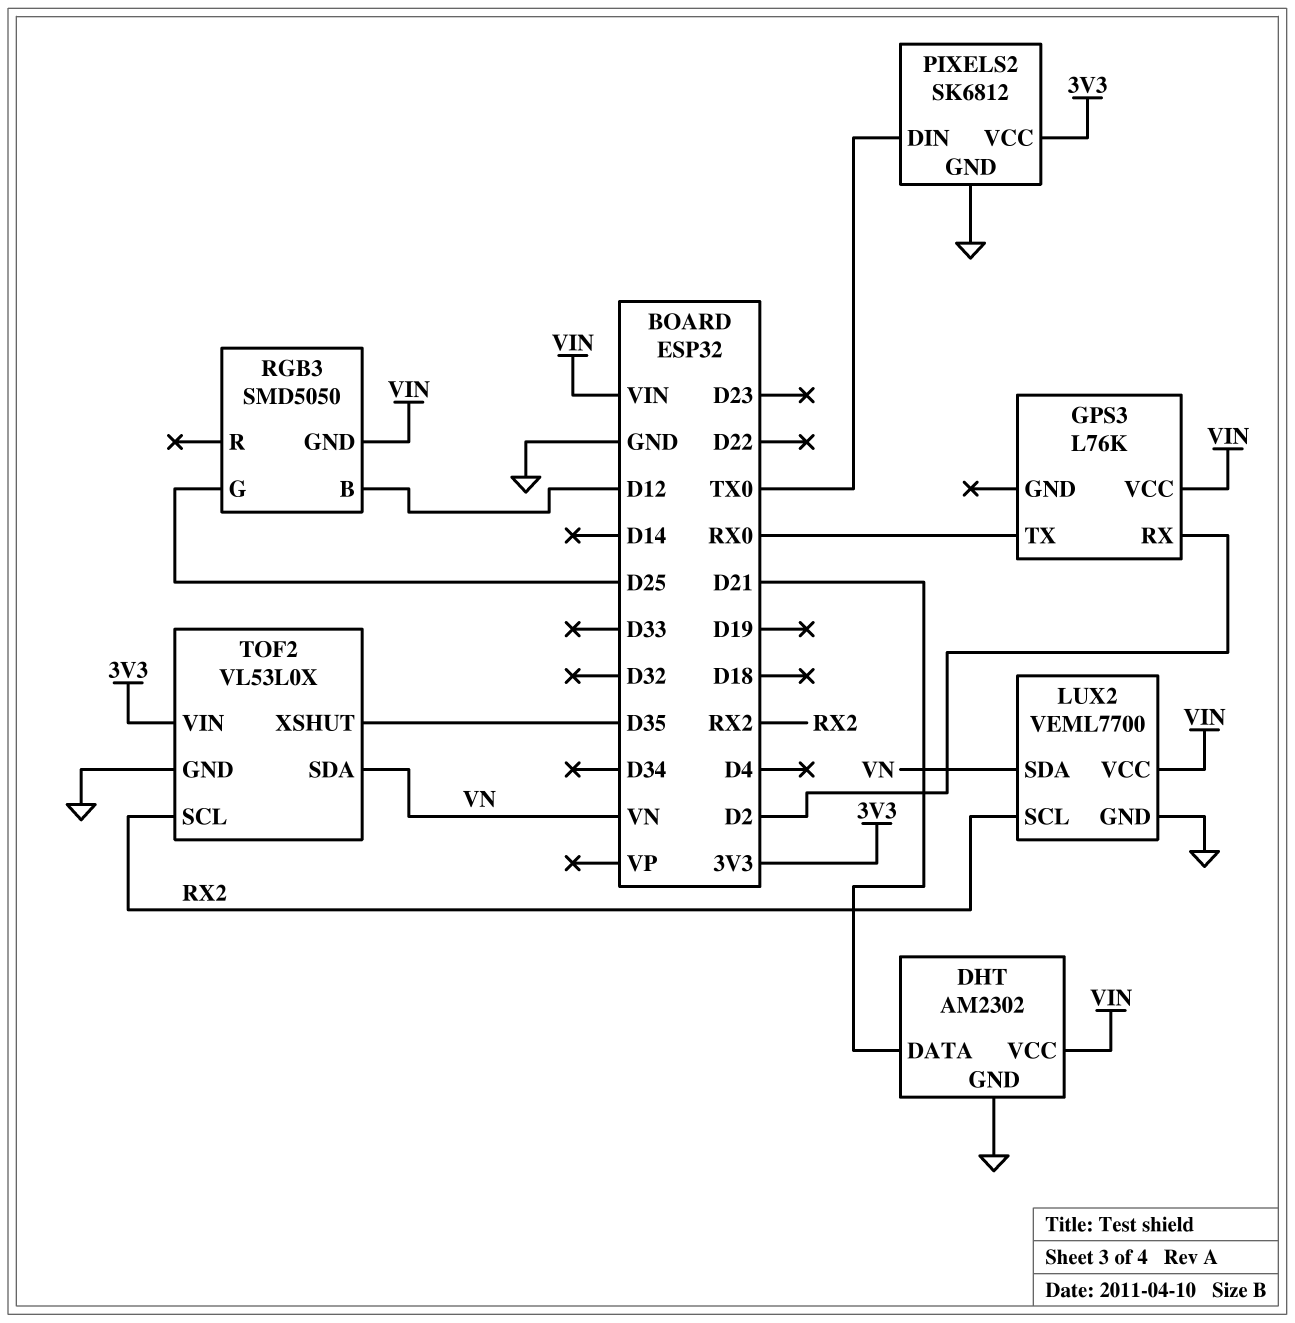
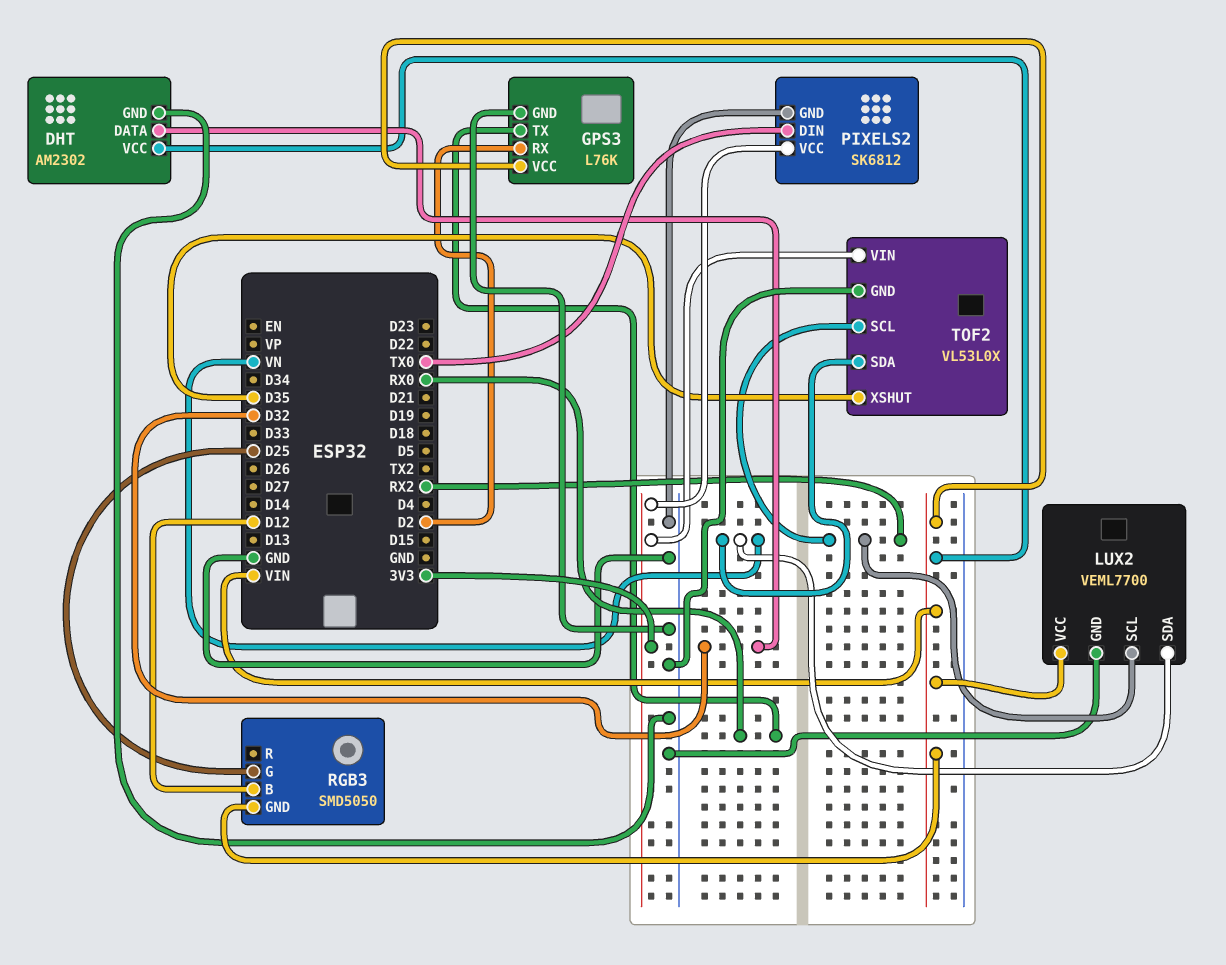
DHT pin DATA: D21 -> D32
GPS3 pin GND: none -> GND

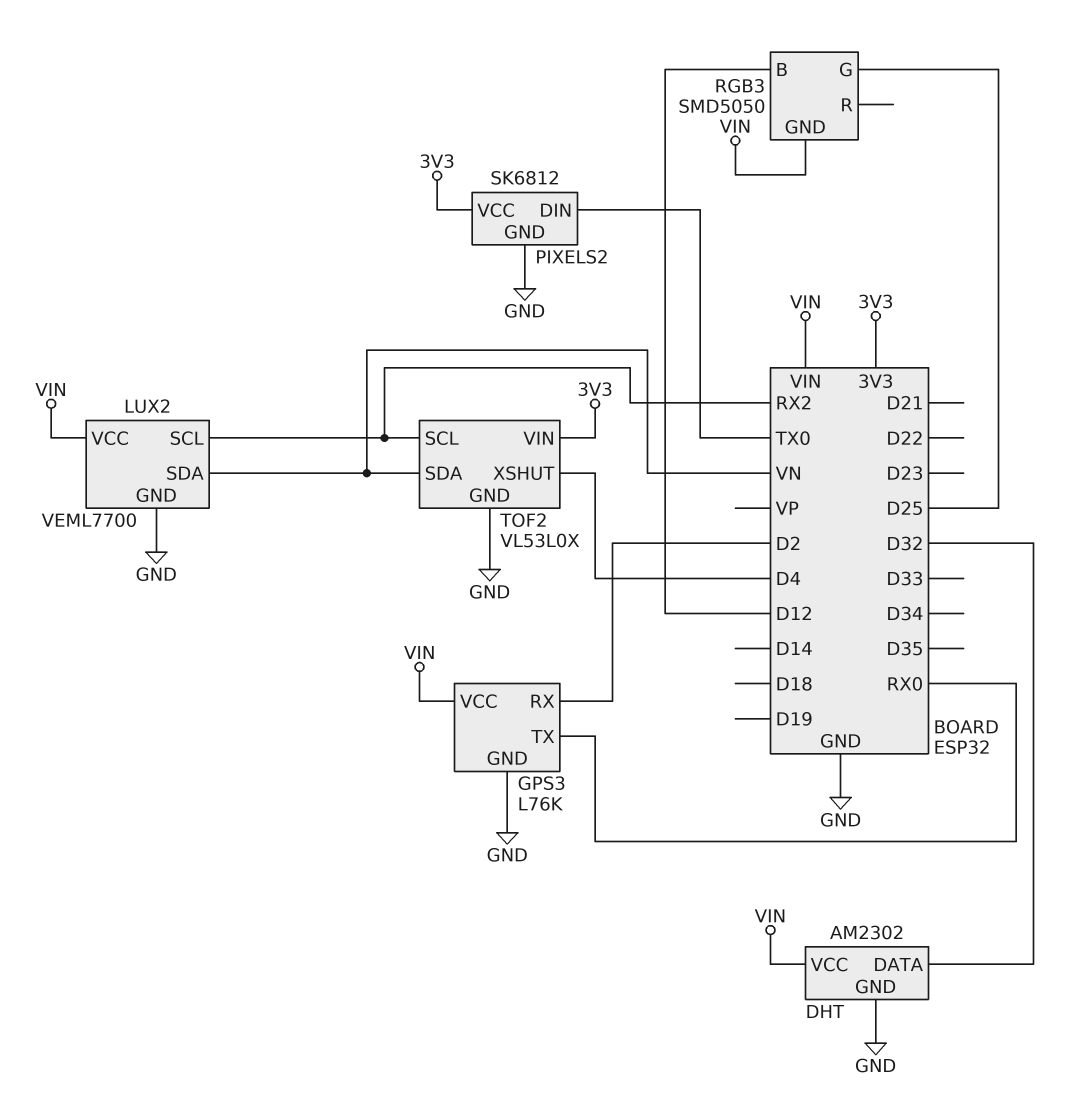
TOF2 pin XSHUT: D35 -> D4

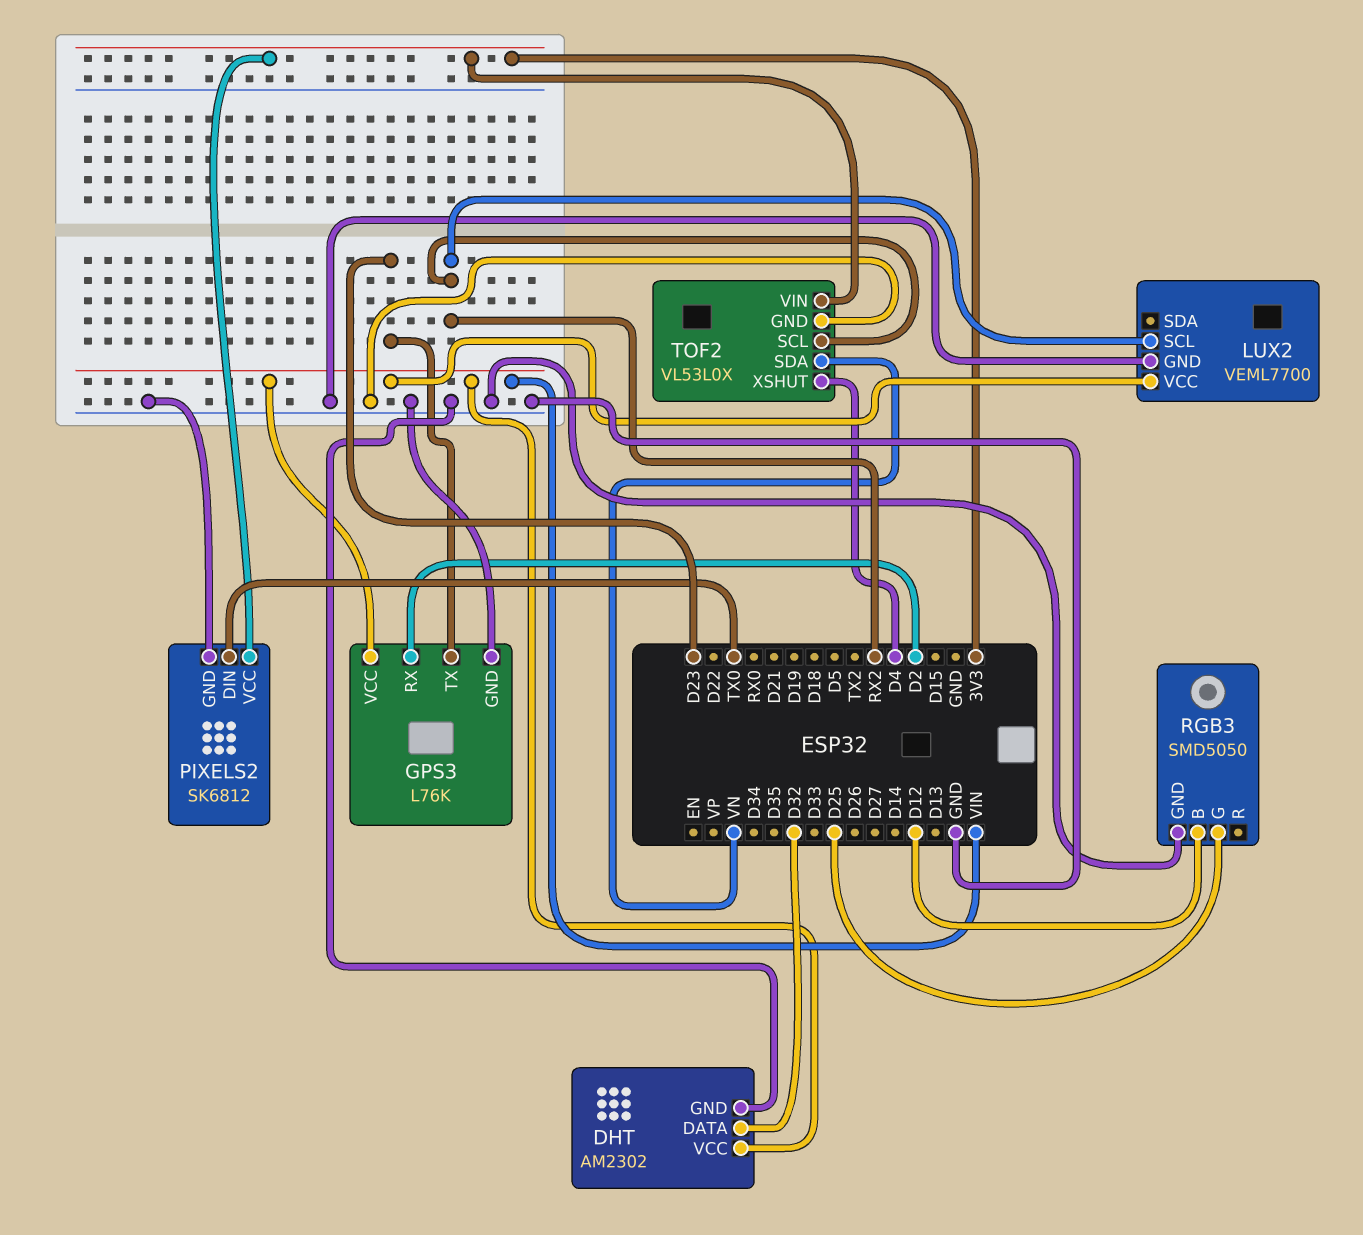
GPS3 pin TX: RX0 -> D23
LUX2 pin SDA: VN -> none
RGB3 pin GND: VIN -> GND

